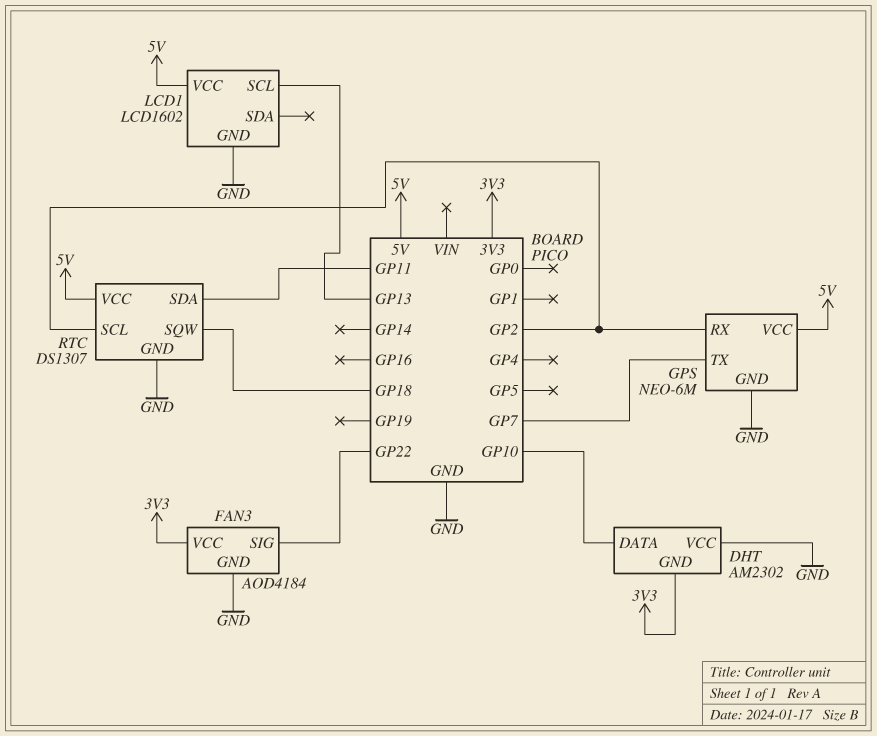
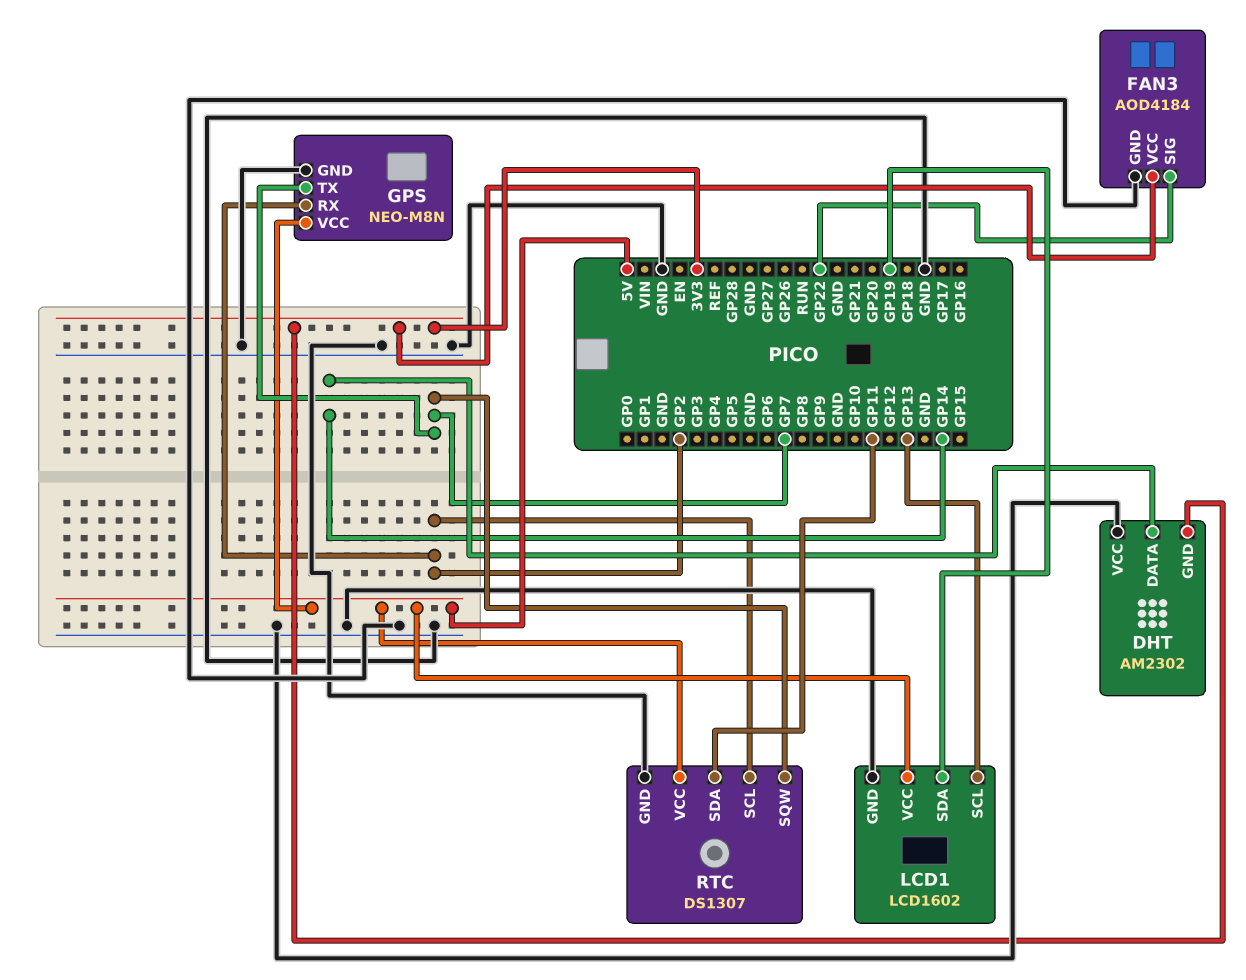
DHT pin DATA: GP10 -> GP14
GPS: NEO-6M -> NEO-M8N
LCD1 pin SDA: none -> GP19
RTC pin SQW: GP18 -> GP7

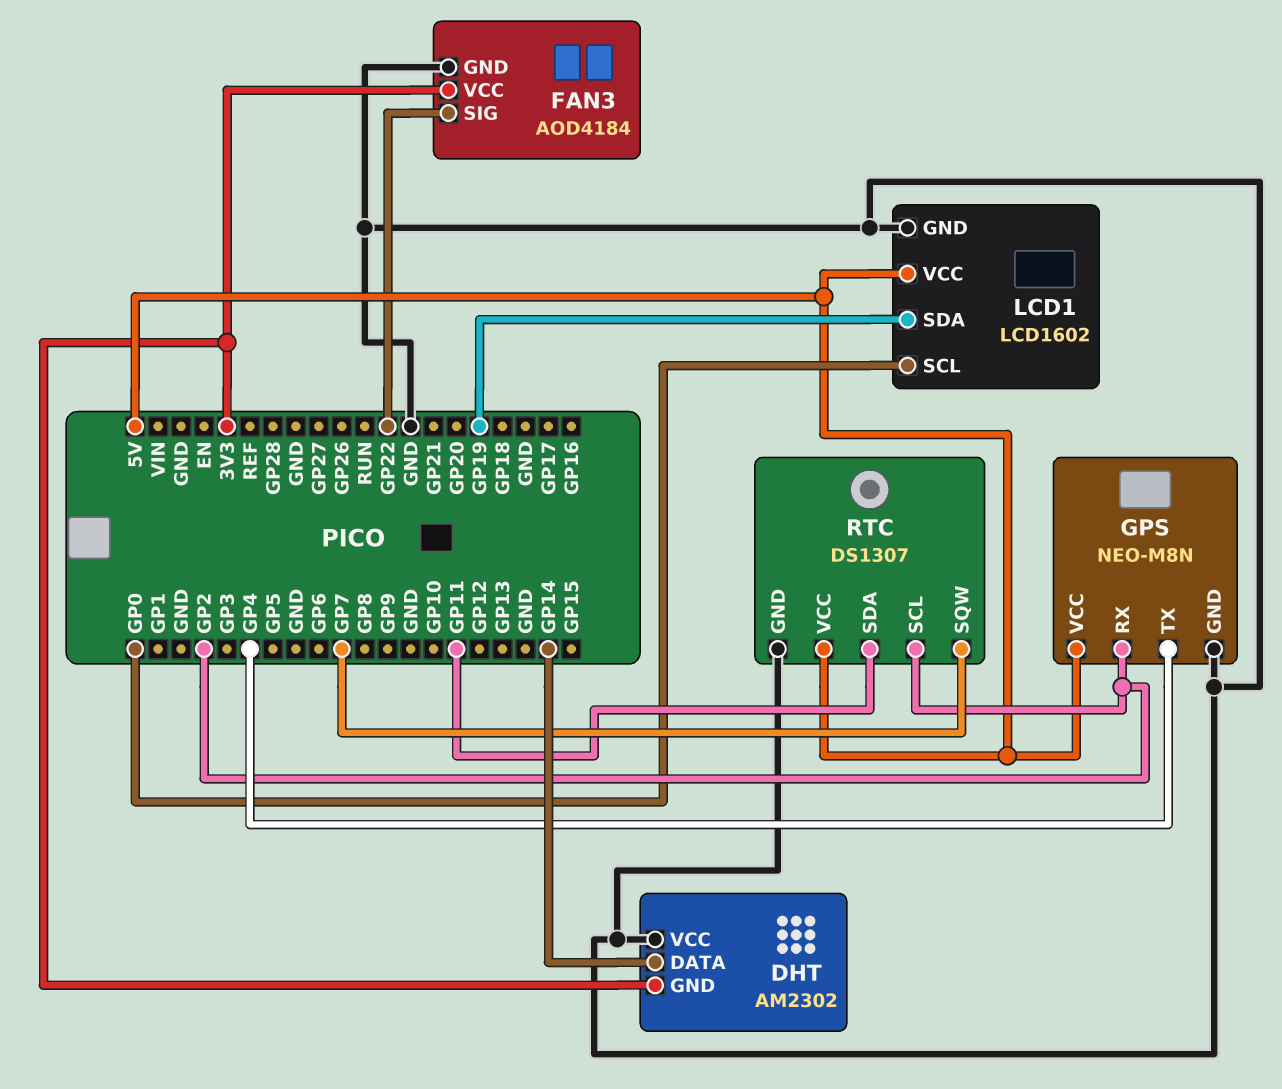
GPS pin TX: GP7 -> GP4
LCD1 pin SCL: GP13 -> GP0

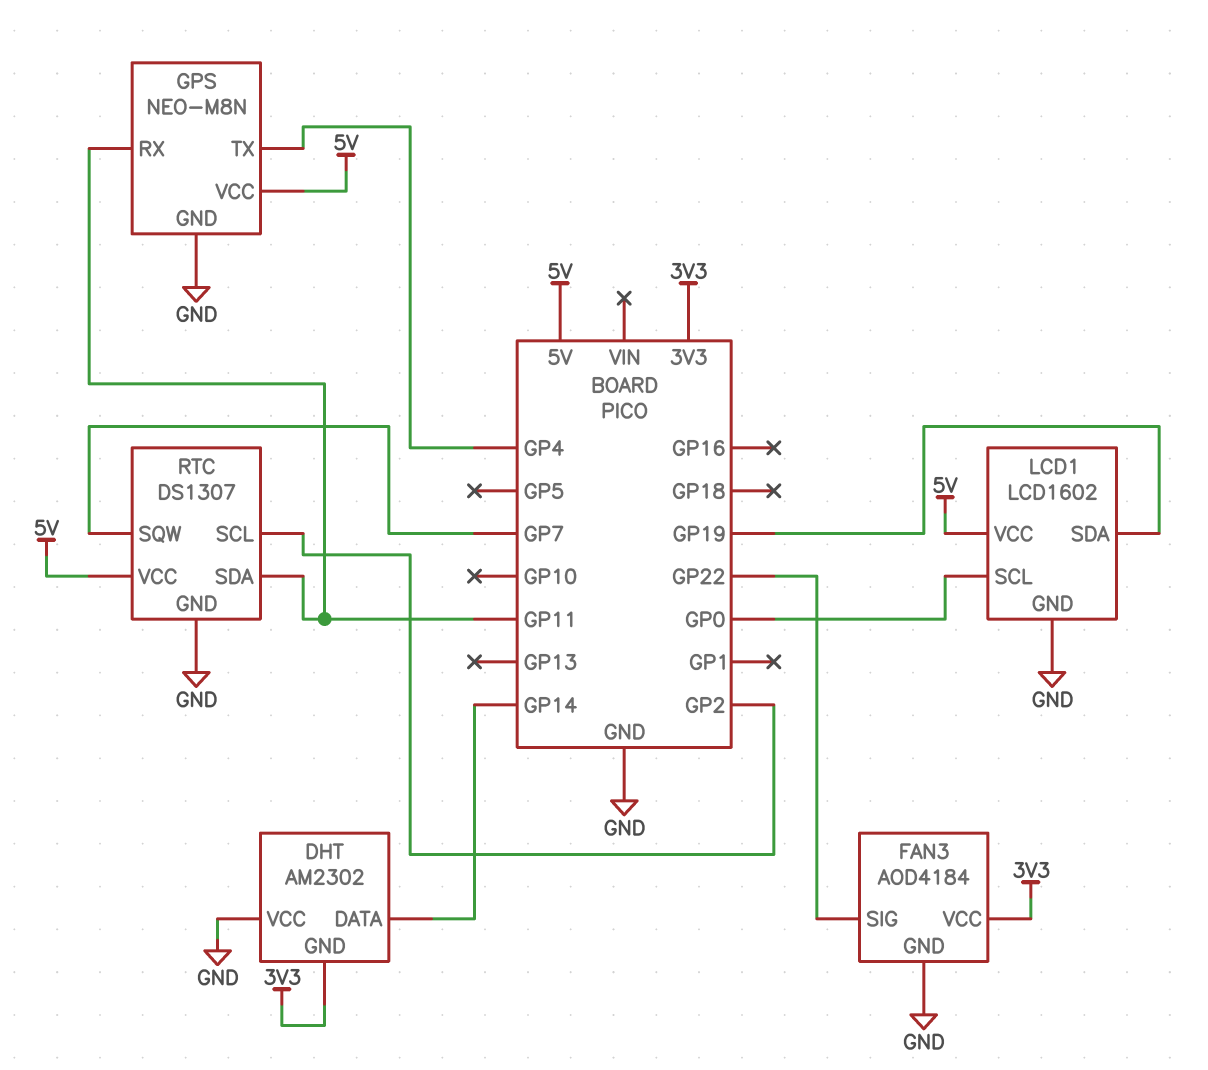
GPS pin RX: GP2 -> GP11

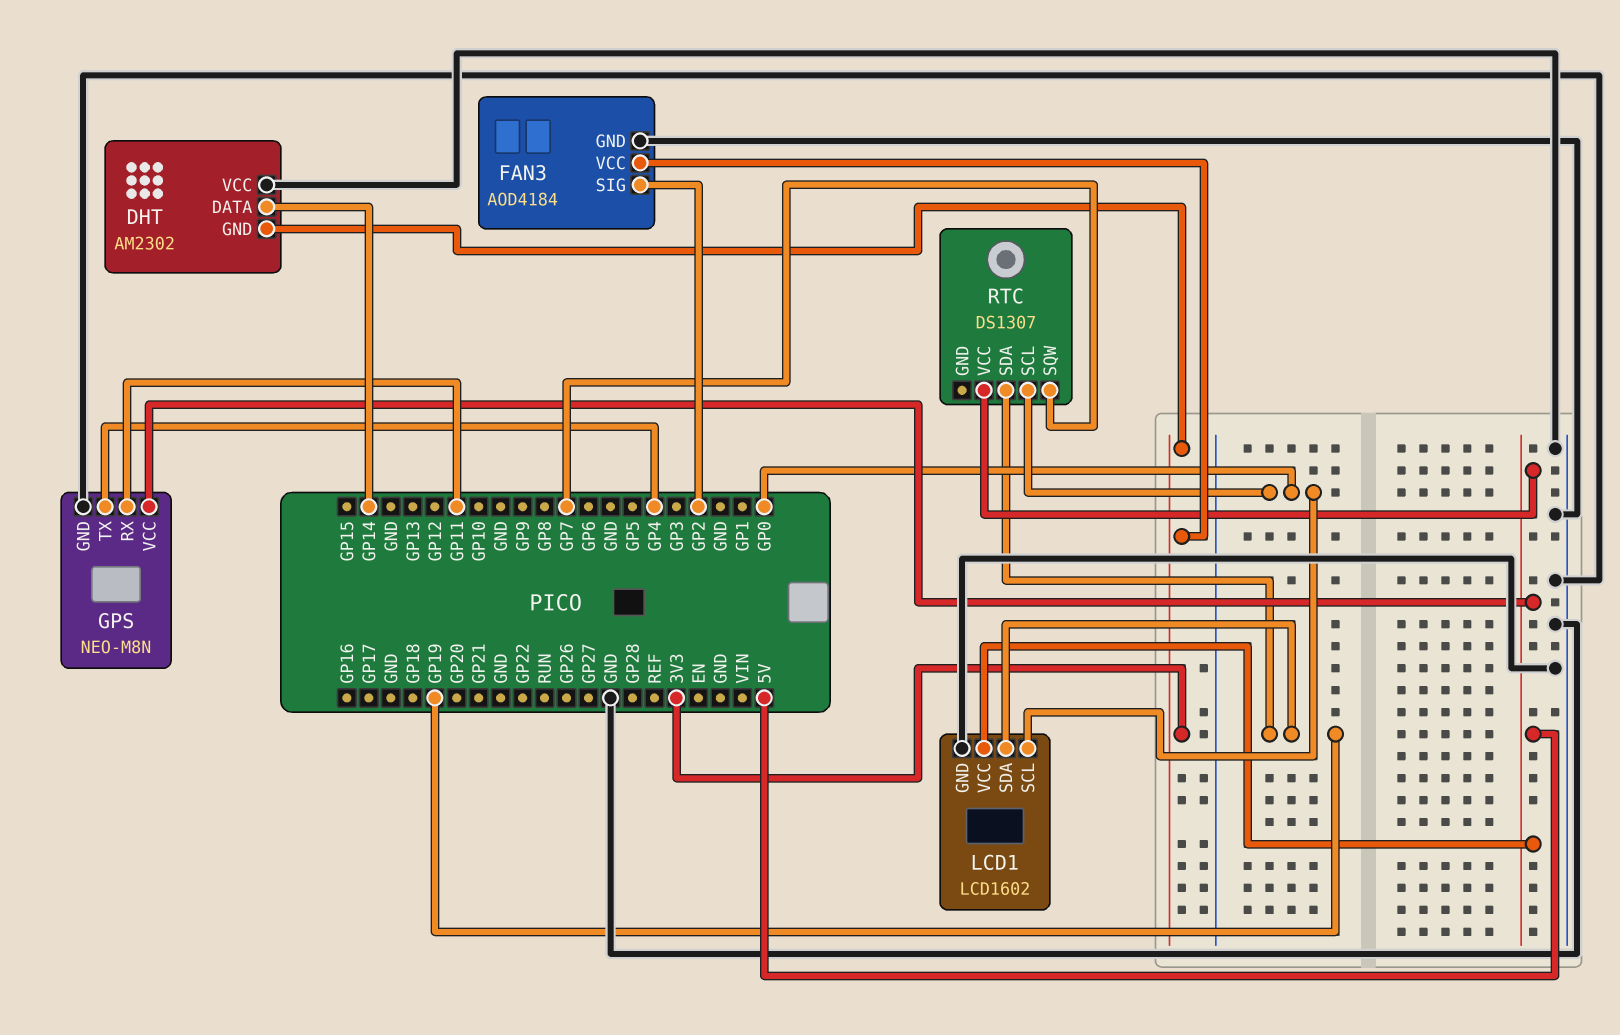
FAN3 pin SIG: GP22 -> GP2
RTC pin GND: GND -> none
RTC pin SCL: GP2 -> GP0
RTC pin SDA: GP11 -> GP19

